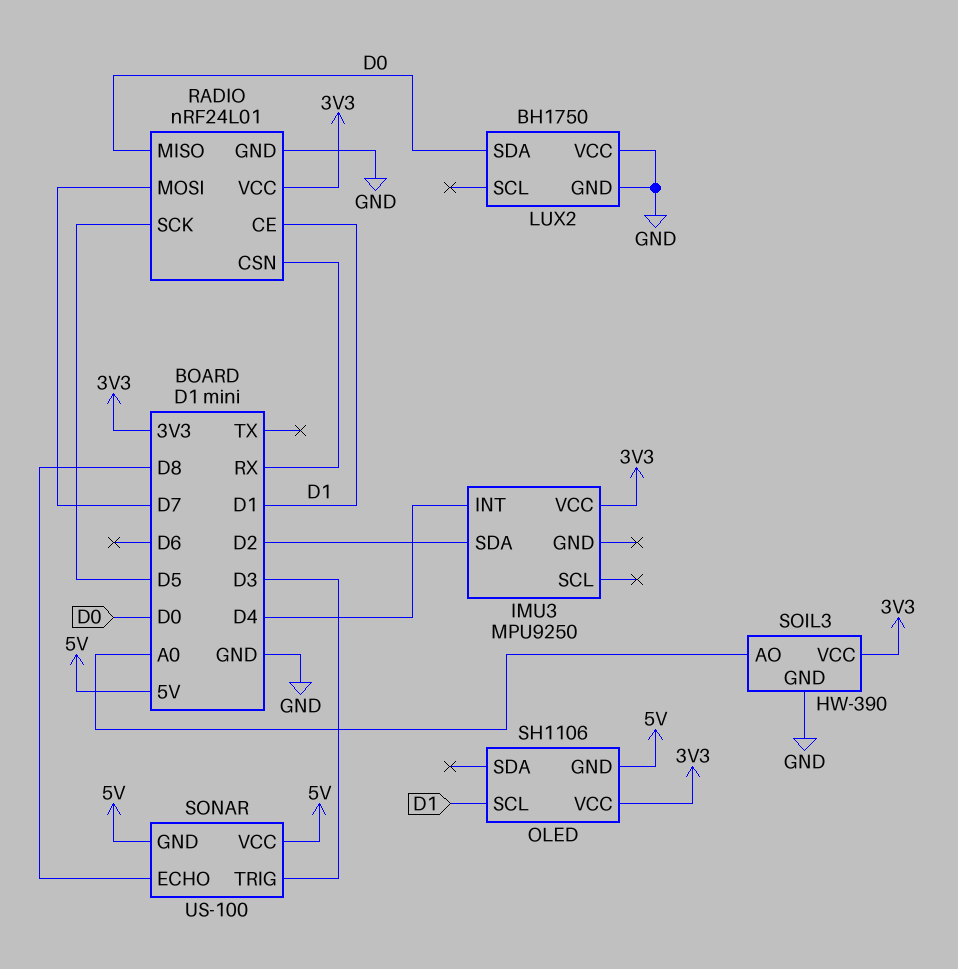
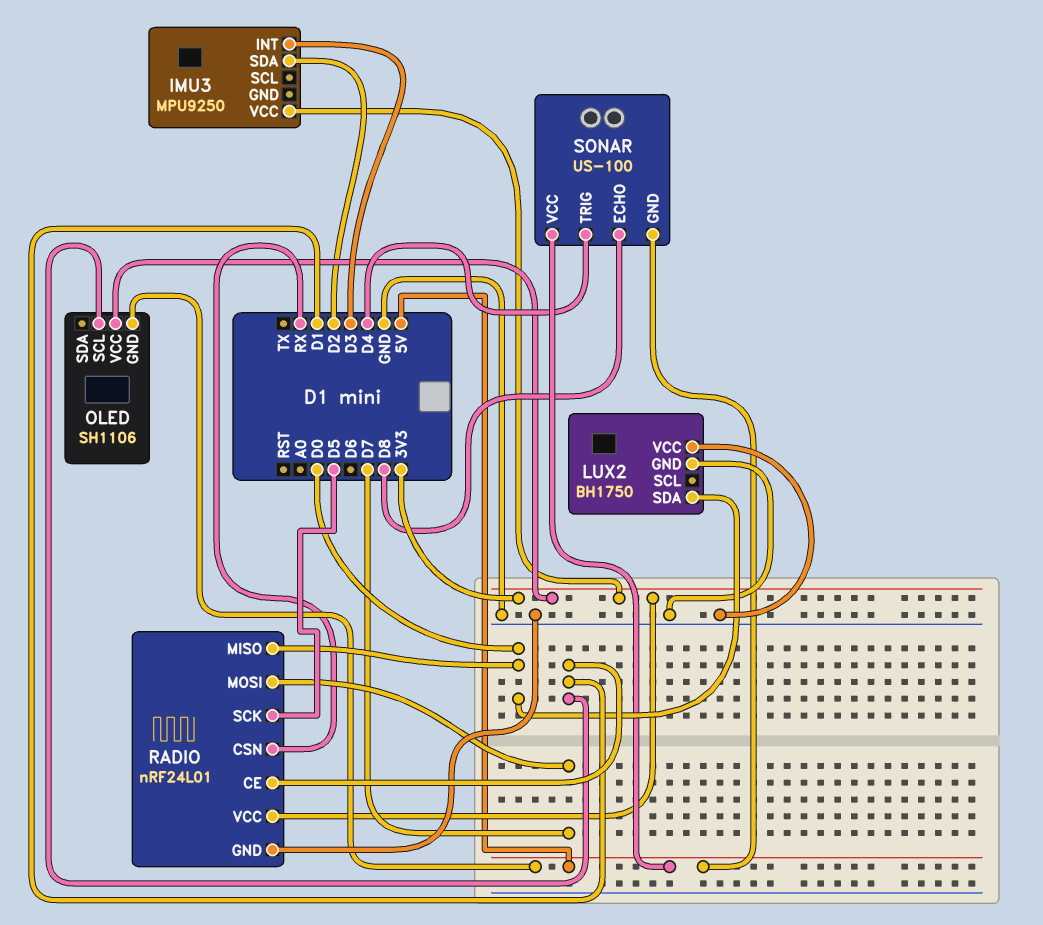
IMU3 pin INT: D4 -> D3
SOIL3: HW-390 -> none
SOIL3 pin AO: A0 -> none
SOIL3 pin GND: GND -> none
SOIL3 pin VCC: 3V3 -> none
SONAR pin TRIG: D3 -> D4

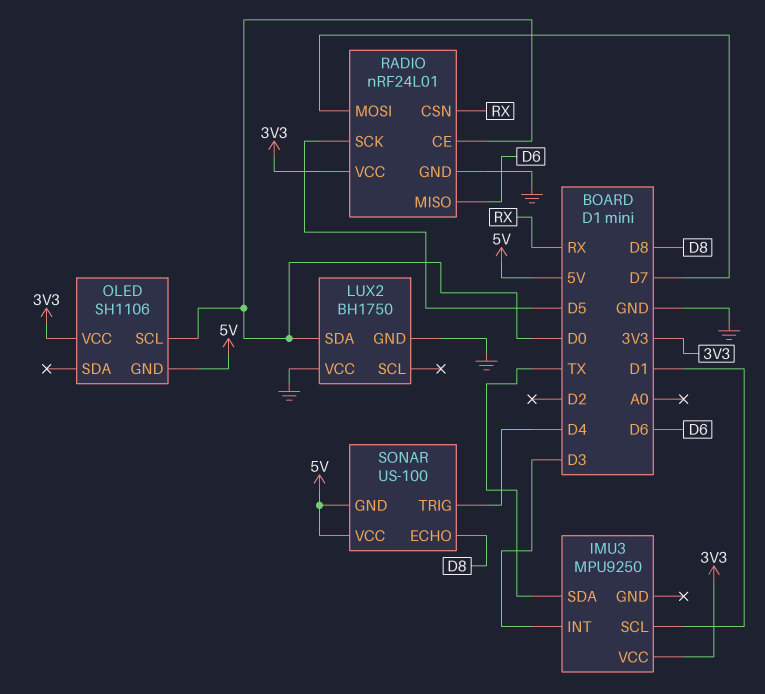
IMU3 pin SCL: none -> D1
IMU3 pin SDA: D2 -> TX
OLED pin SCL: D1 -> D0
RADIO pin CE: D1 -> D0
RADIO pin MISO: D0 -> D6

